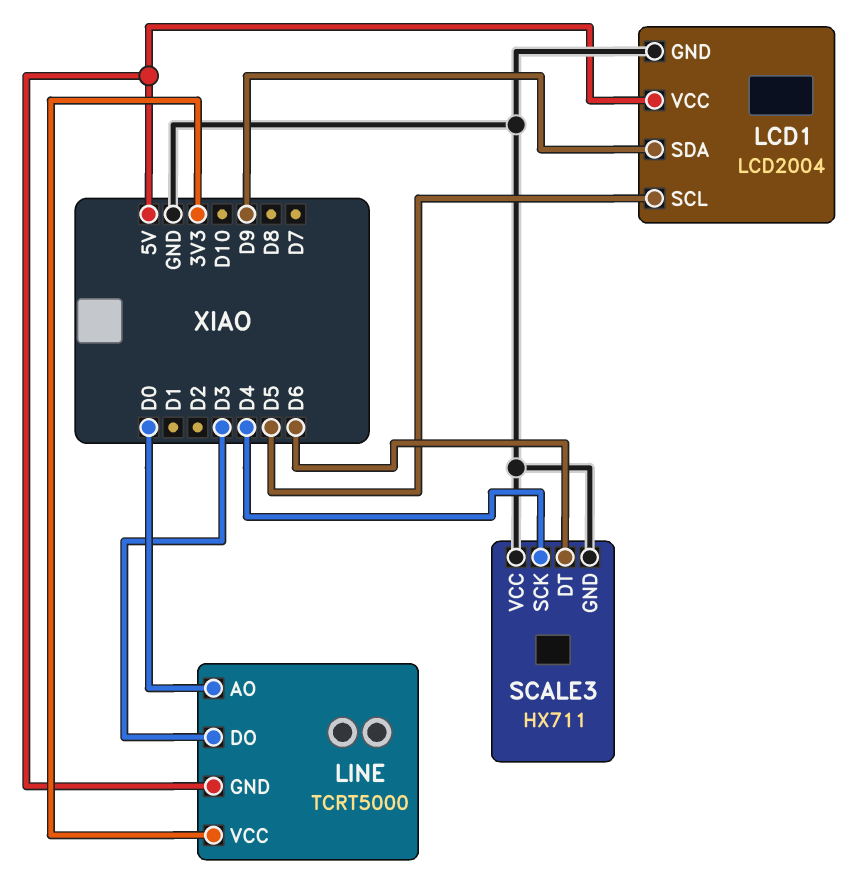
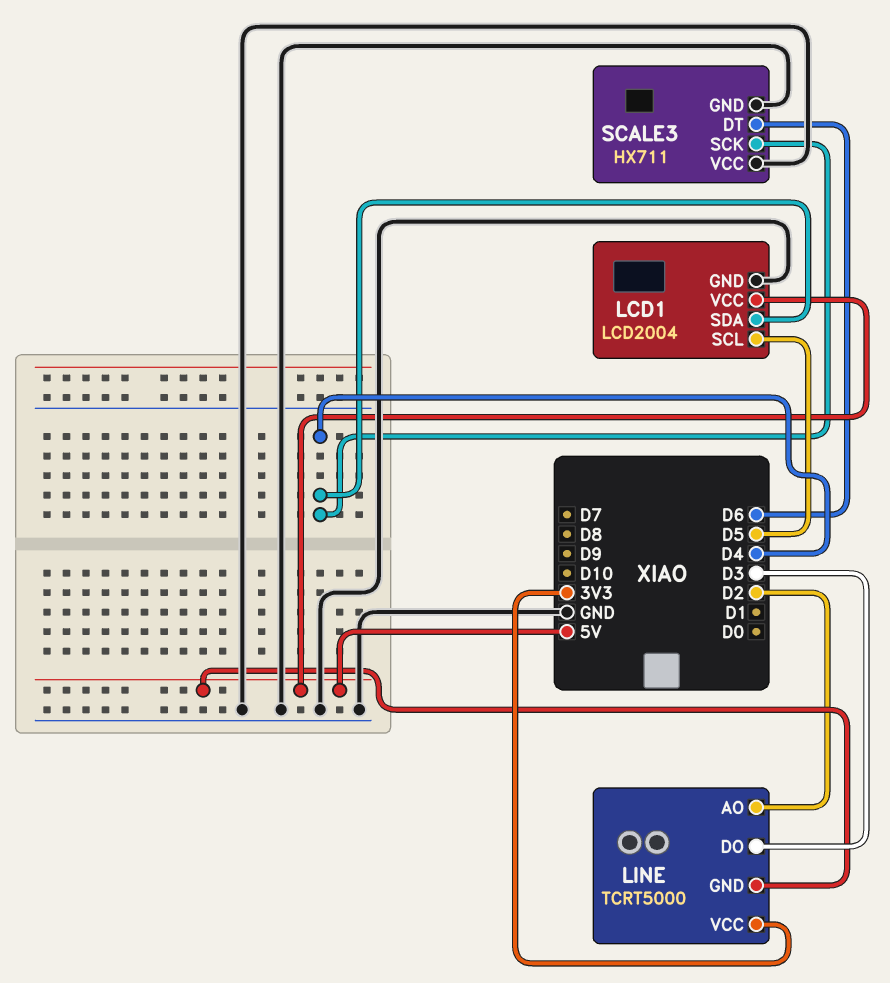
LCD1 pin SDA: D9 -> D4
LINE pin AO: D0 -> D2

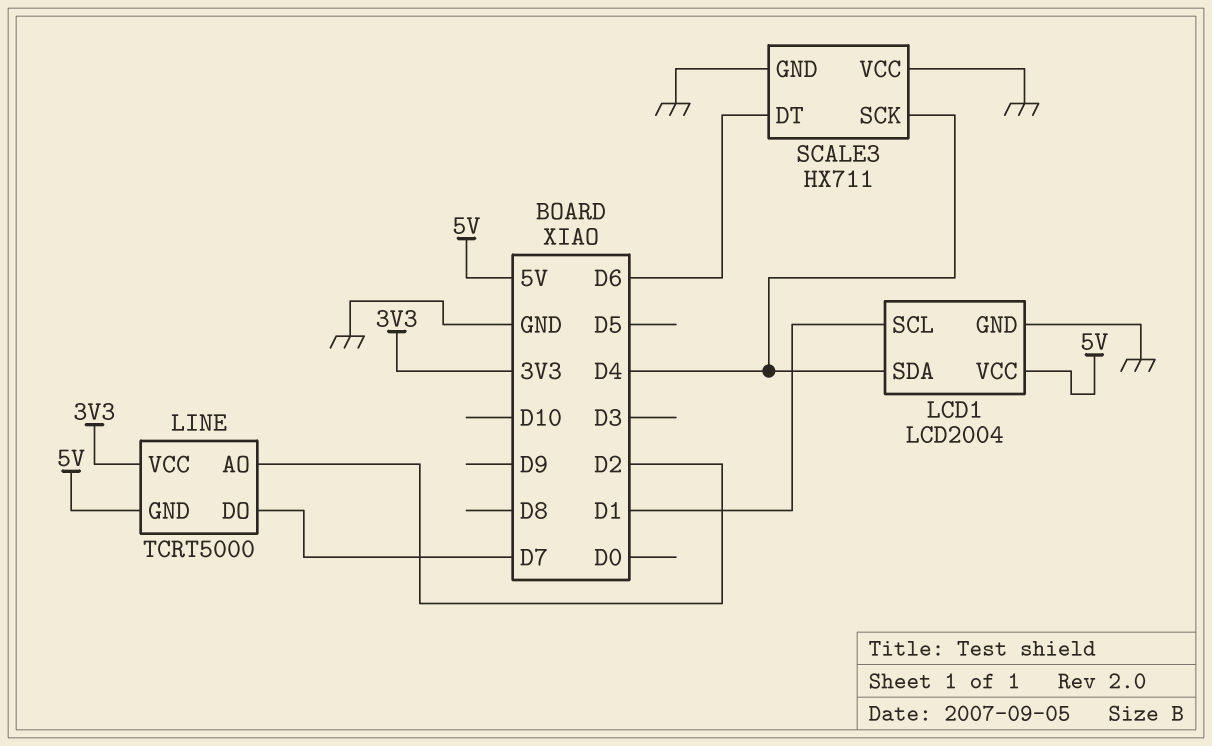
LCD1 pin SCL: D5 -> D1
LINE pin DO: D3 -> D7

